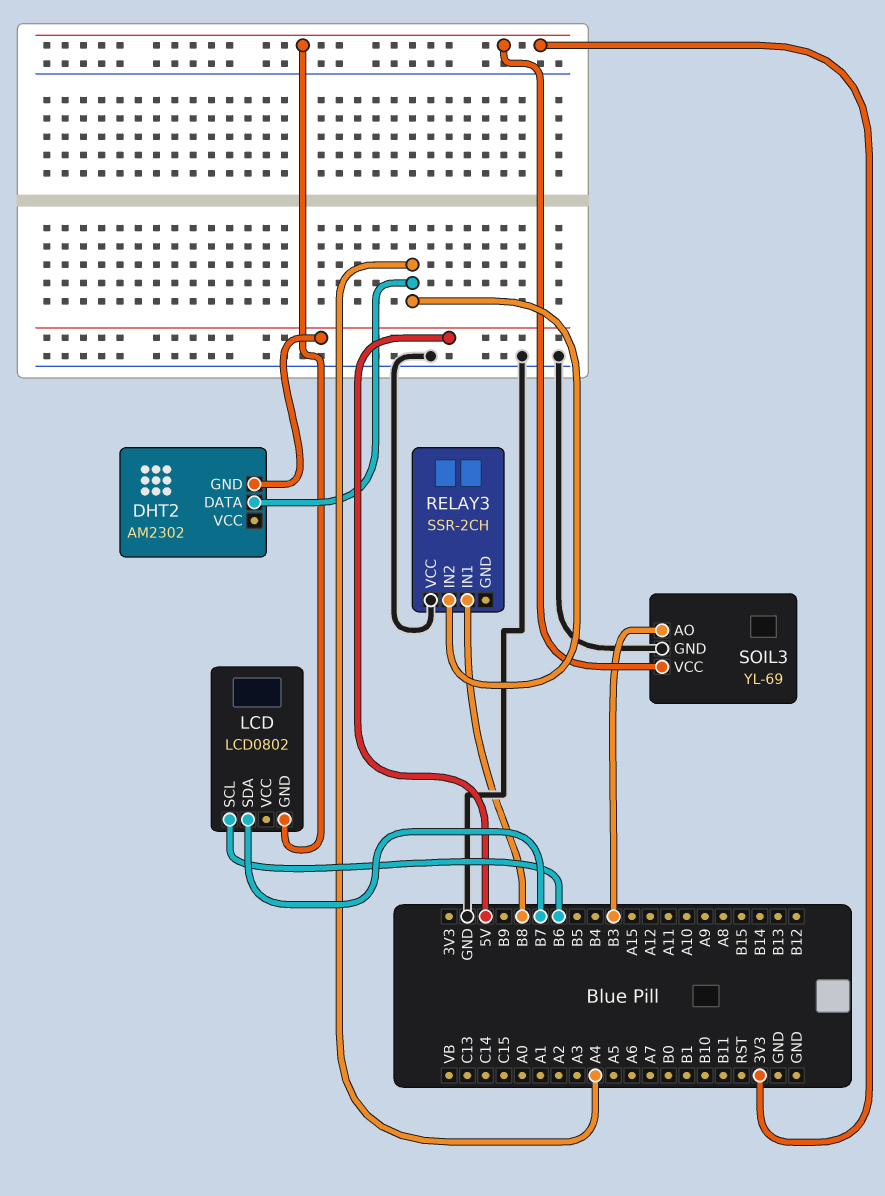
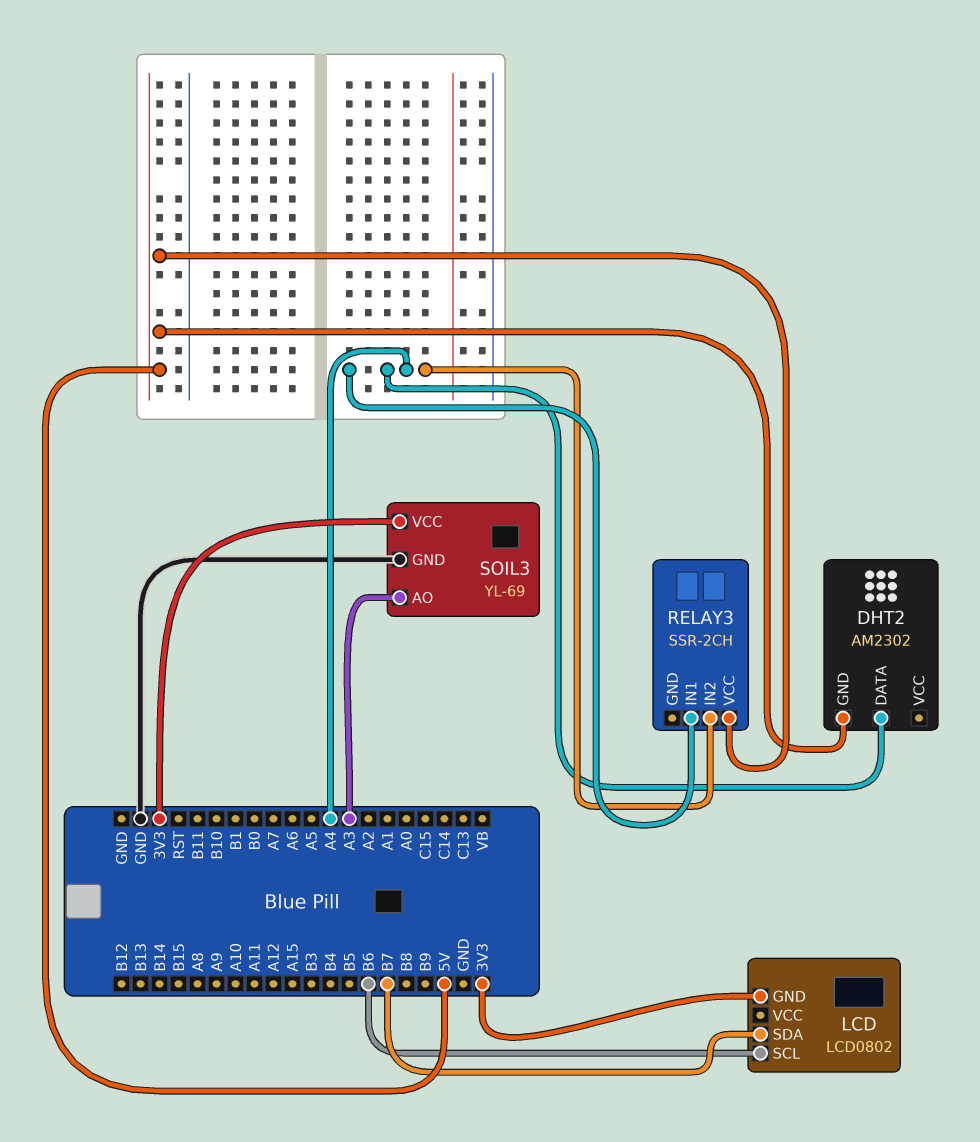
RELAY3 pin IN1: B8 -> A4
RELAY3 pin VCC: GND -> 5V
SOIL3 pin AO: B3 -> A3

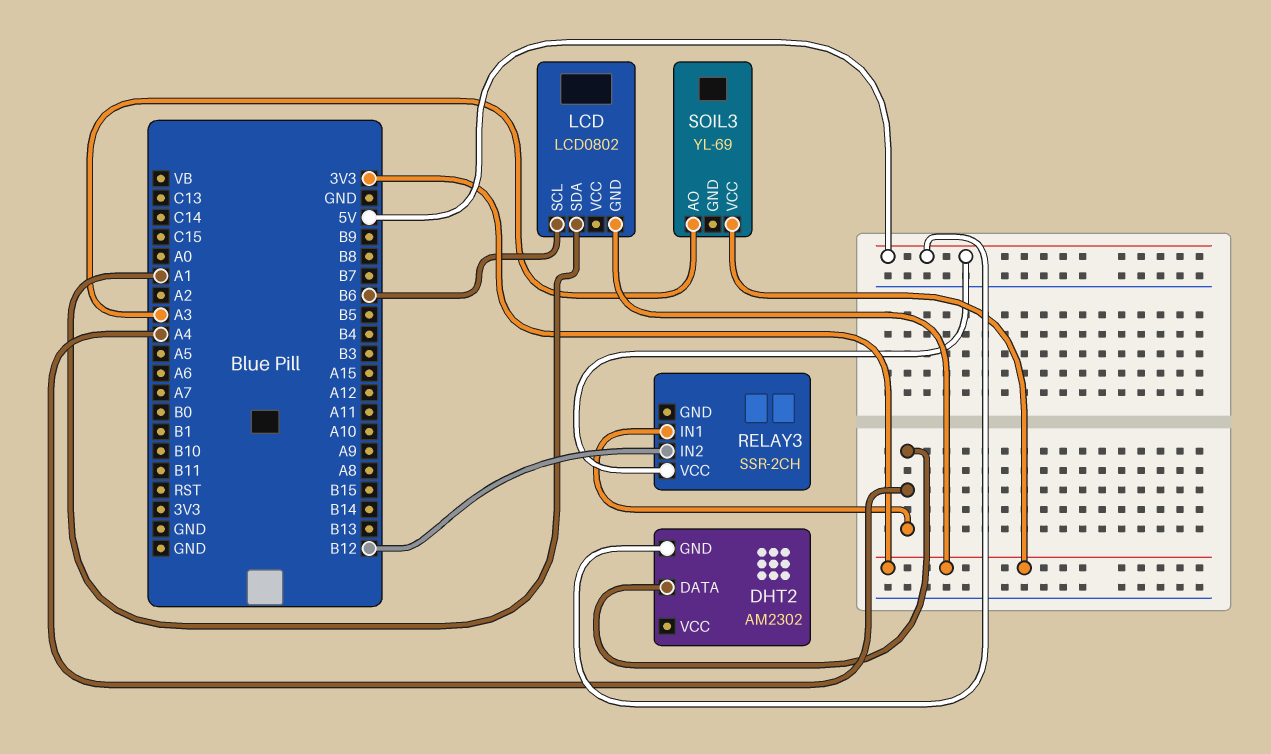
LCD pin SDA: B7 -> A1
RELAY3 pin IN2: A4 -> B12
SOIL3 pin GND: GND -> none

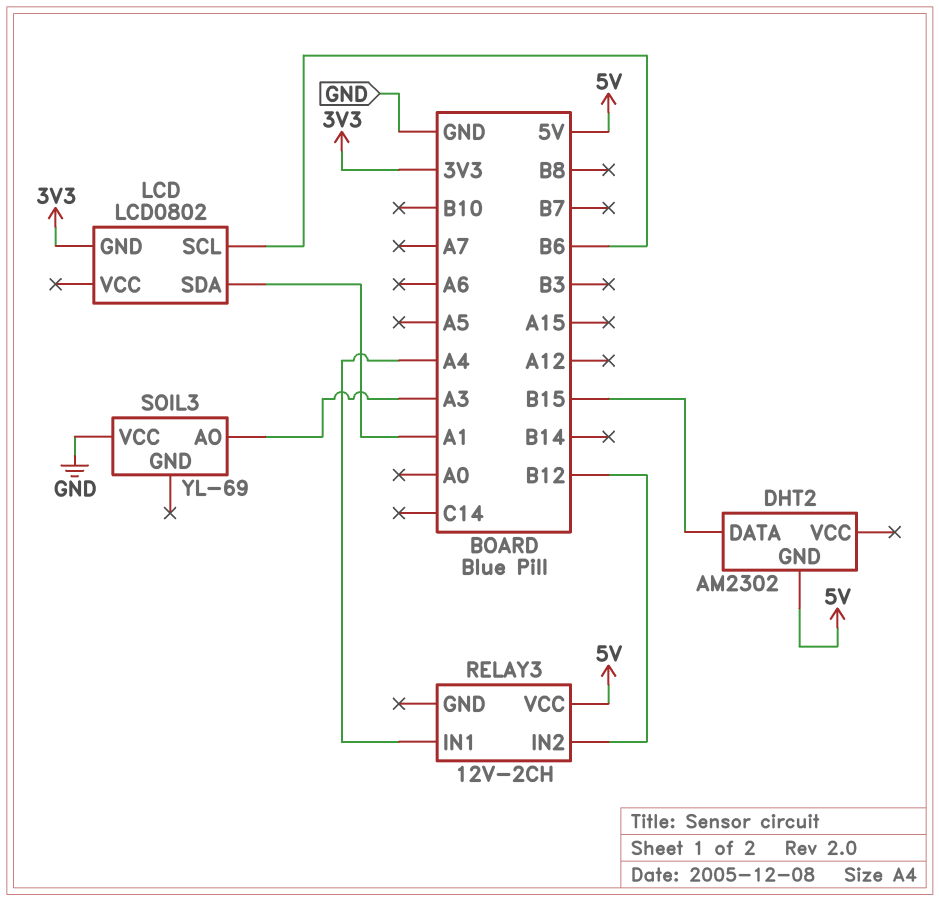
DHT2 pin DATA: A4 -> B15
RELAY3: SSR-2CH -> 12V-2CH
SOIL3 pin VCC: 3V3 -> GND

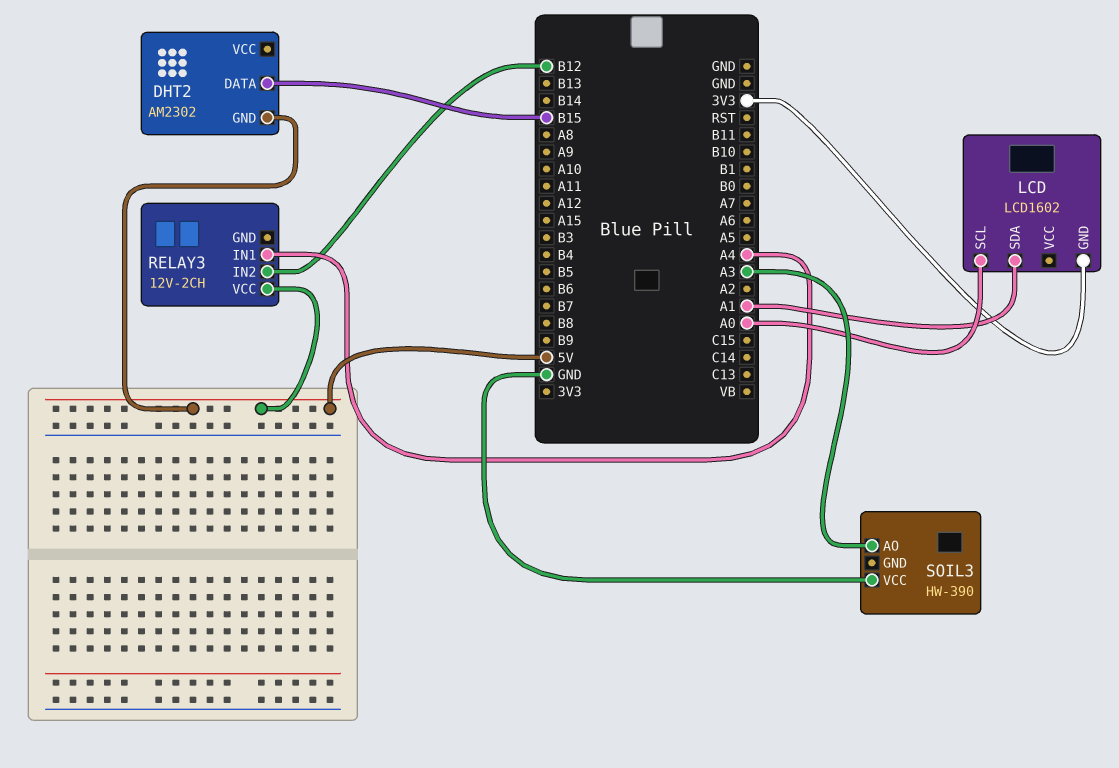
LCD: LCD0802 -> LCD1602
LCD pin SCL: B6 -> A0
SOIL3: YL-69 -> HW-390

